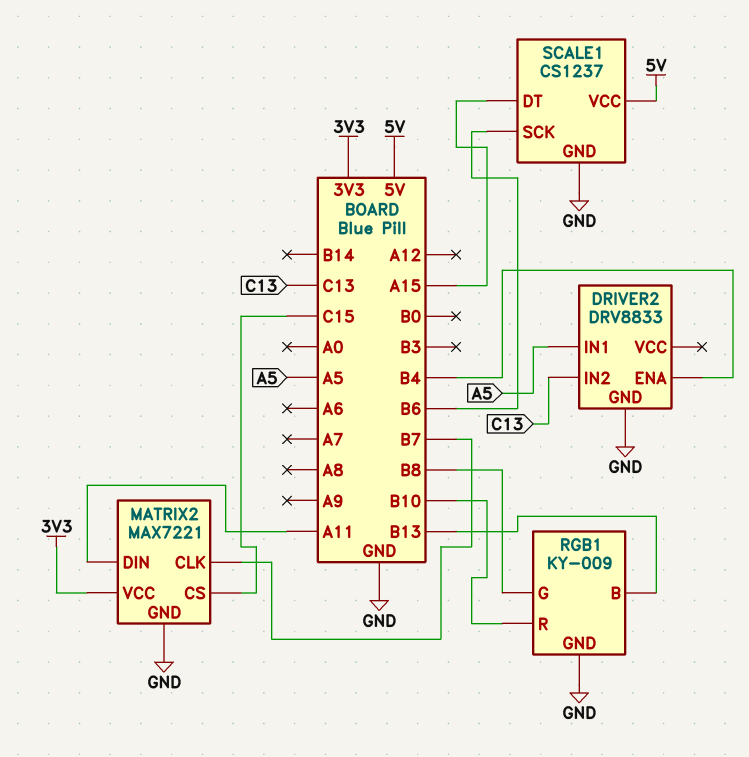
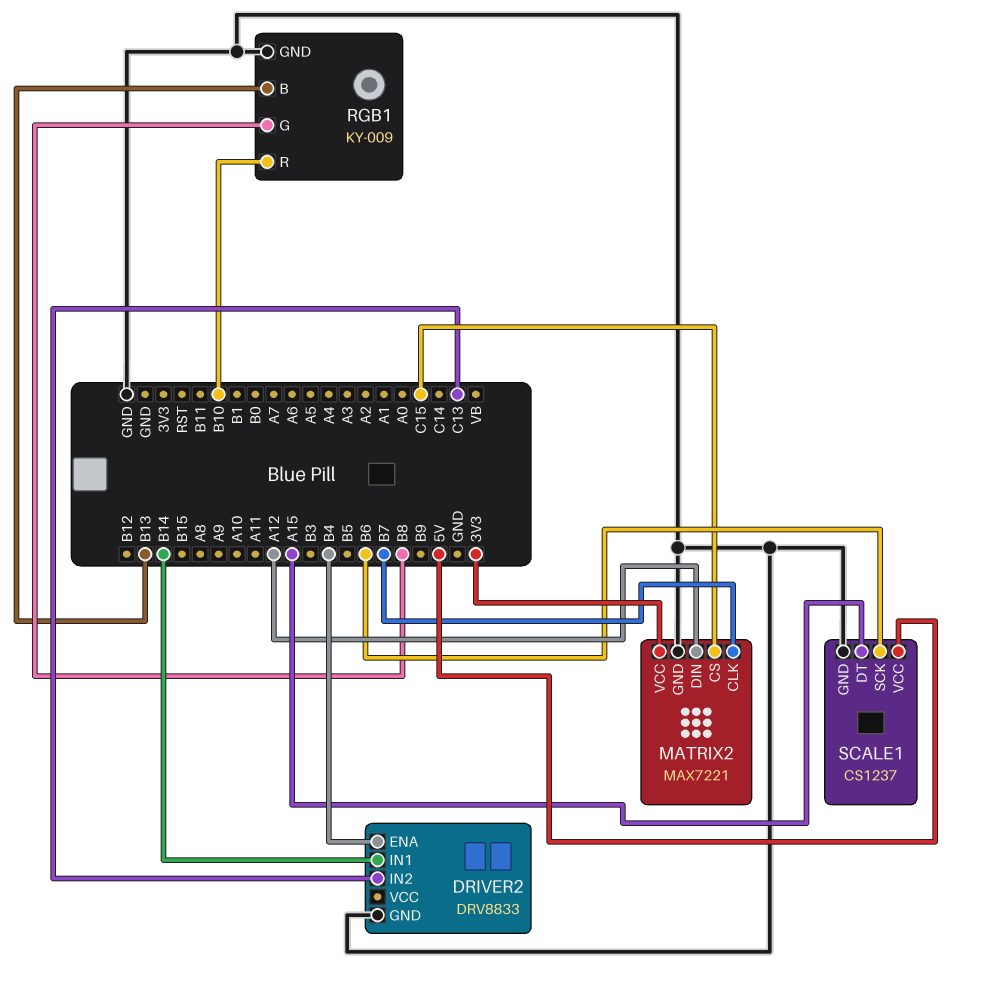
DRIVER2 pin IN1: A5 -> B14
MATRIX2 pin DIN: A11 -> A12

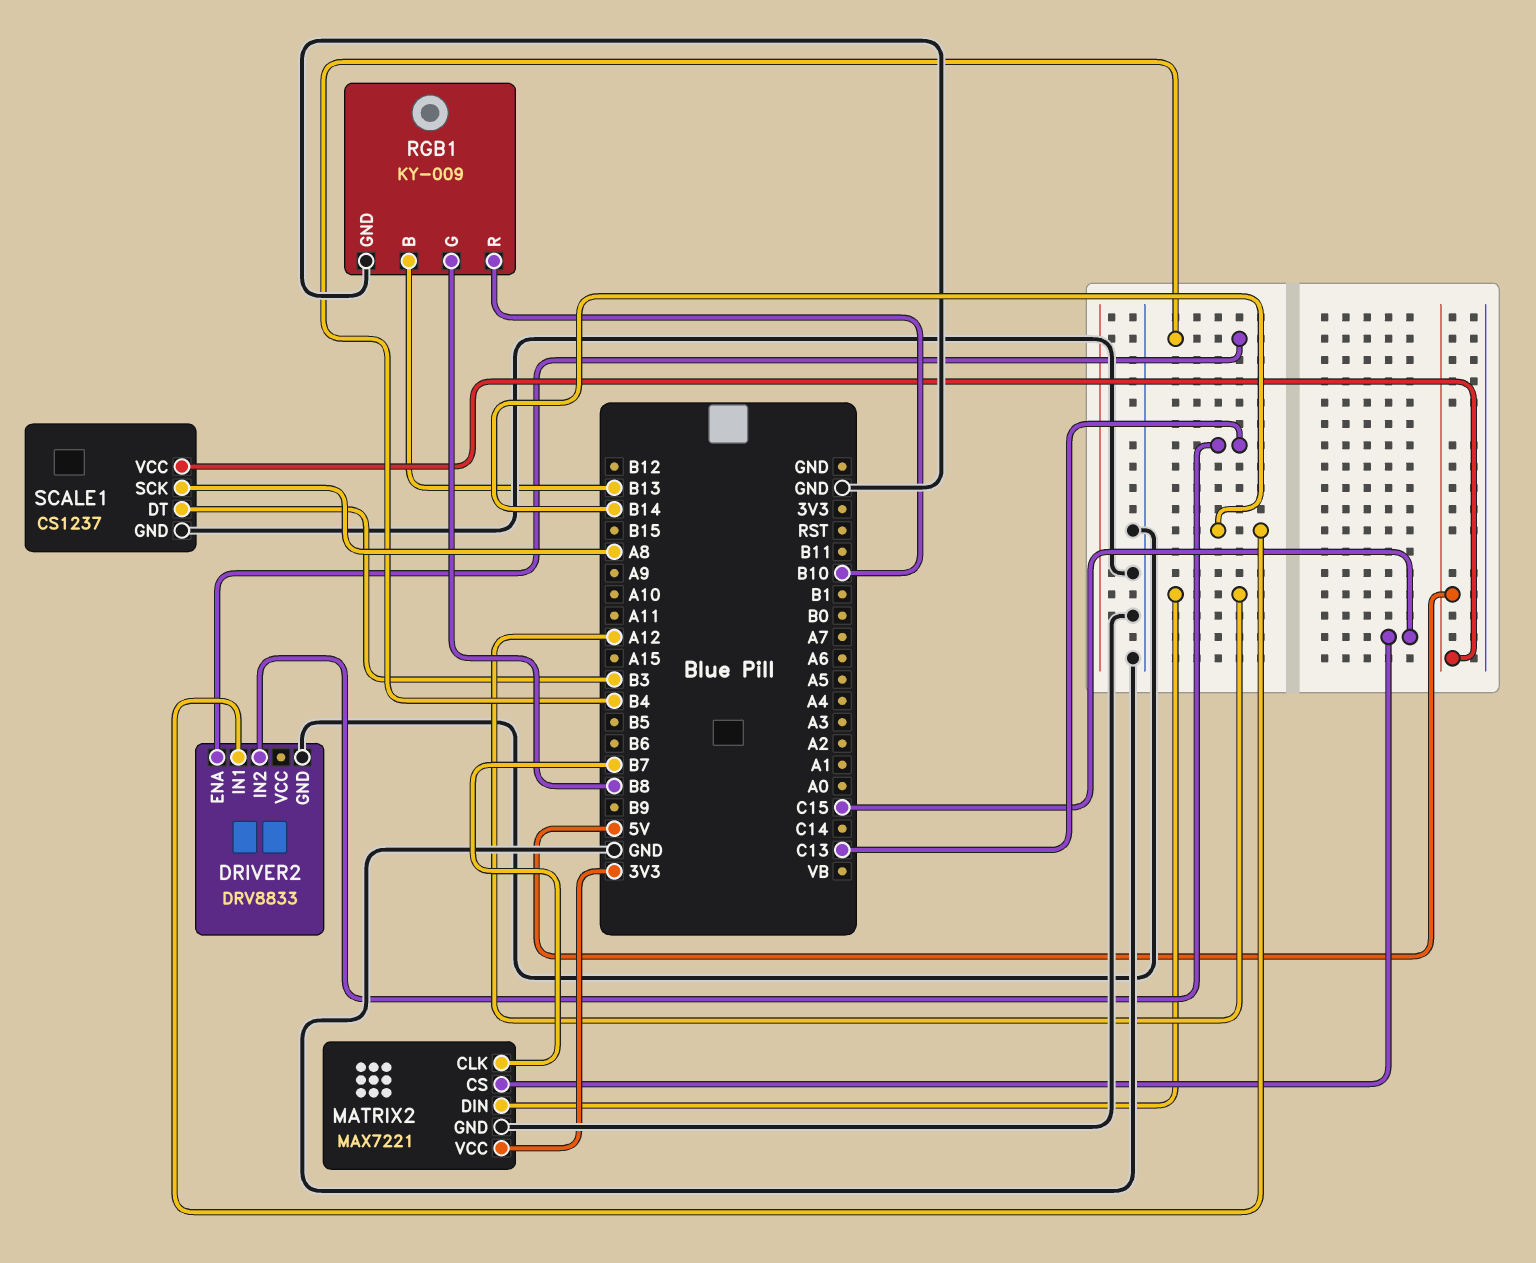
SCALE1 pin DT: A15 -> B3
SCALE1 pin SCK: B6 -> A8

